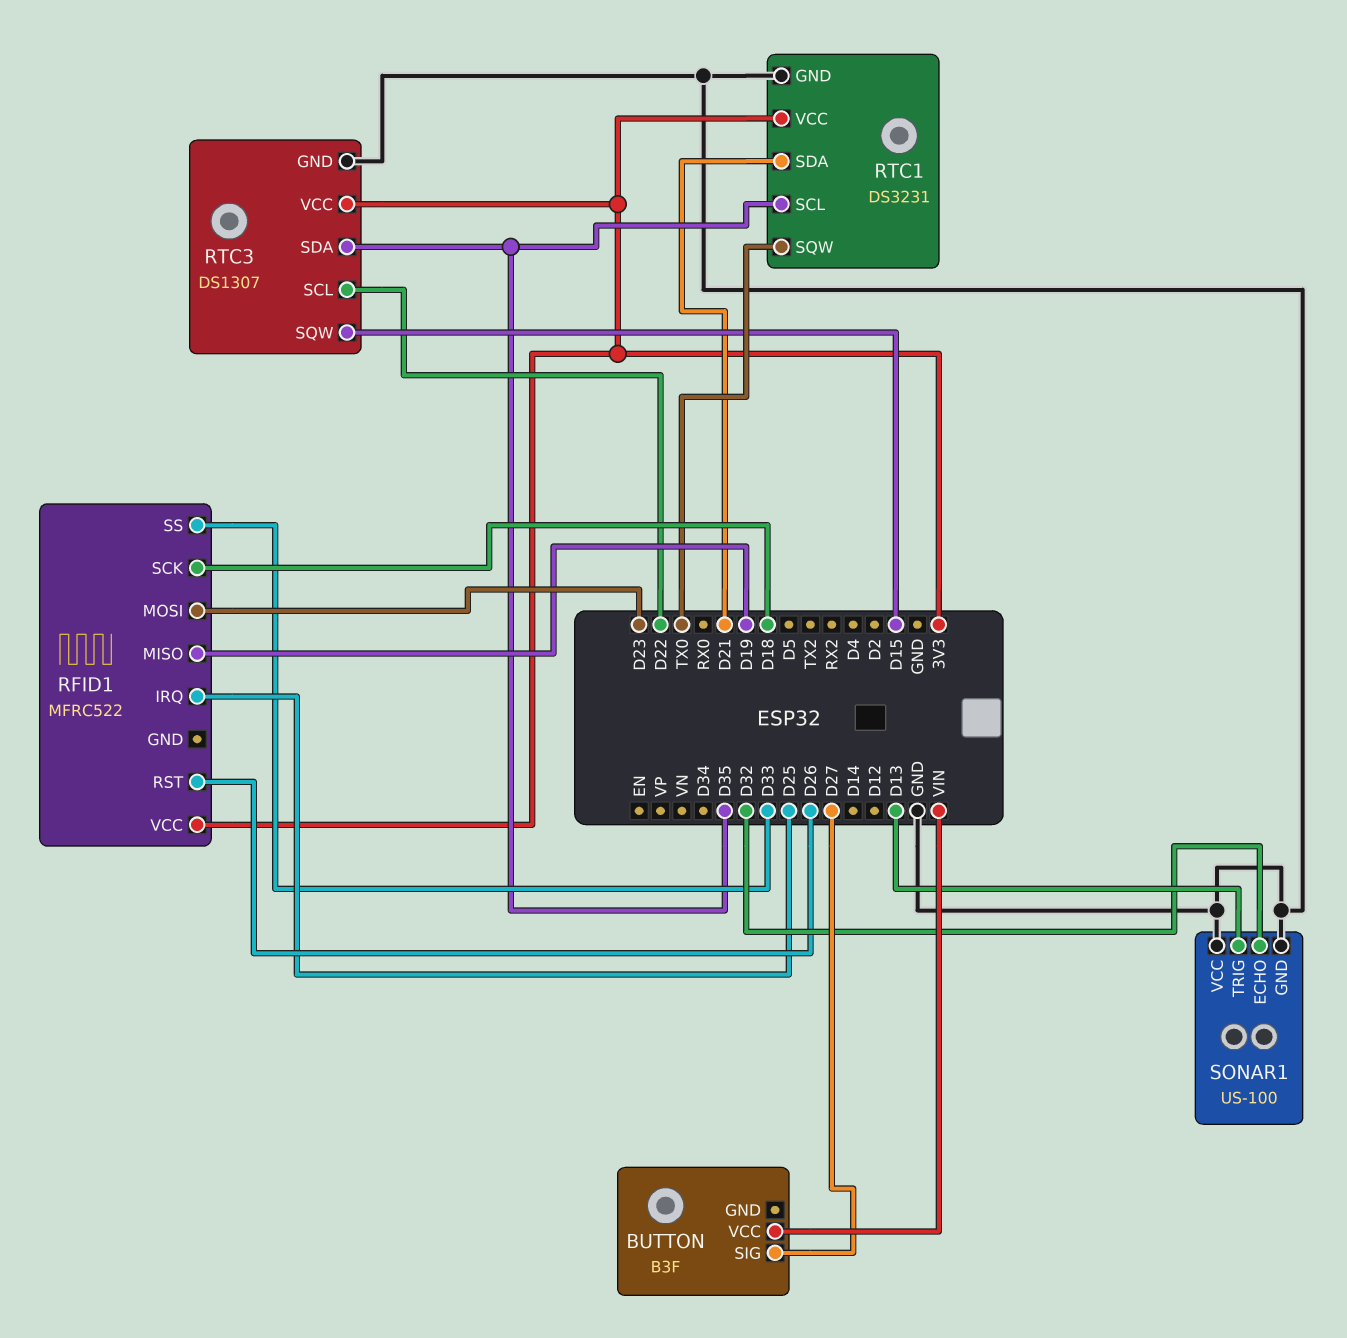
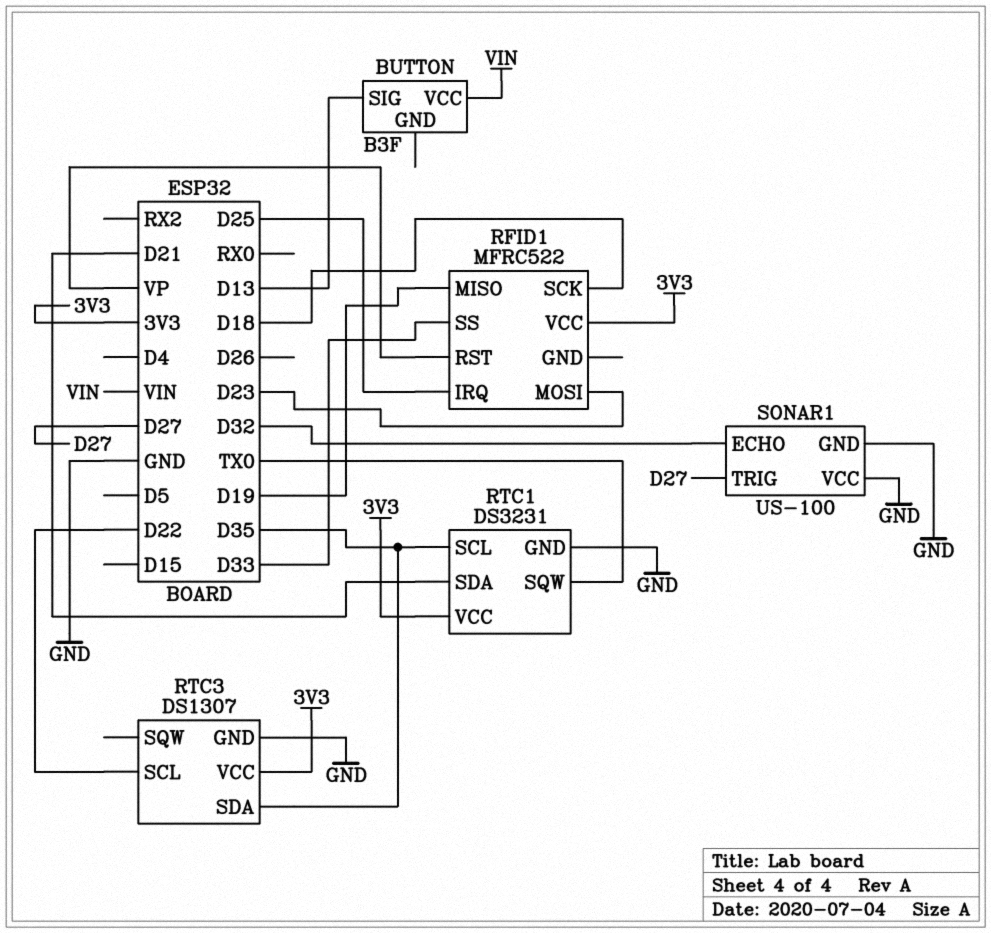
BUTTON pin SIG: D27 -> D13
RFID1 pin RST: D26 -> VP
RTC3 pin SQW: D15 -> none
SONAR1 pin TRIG: D13 -> D27

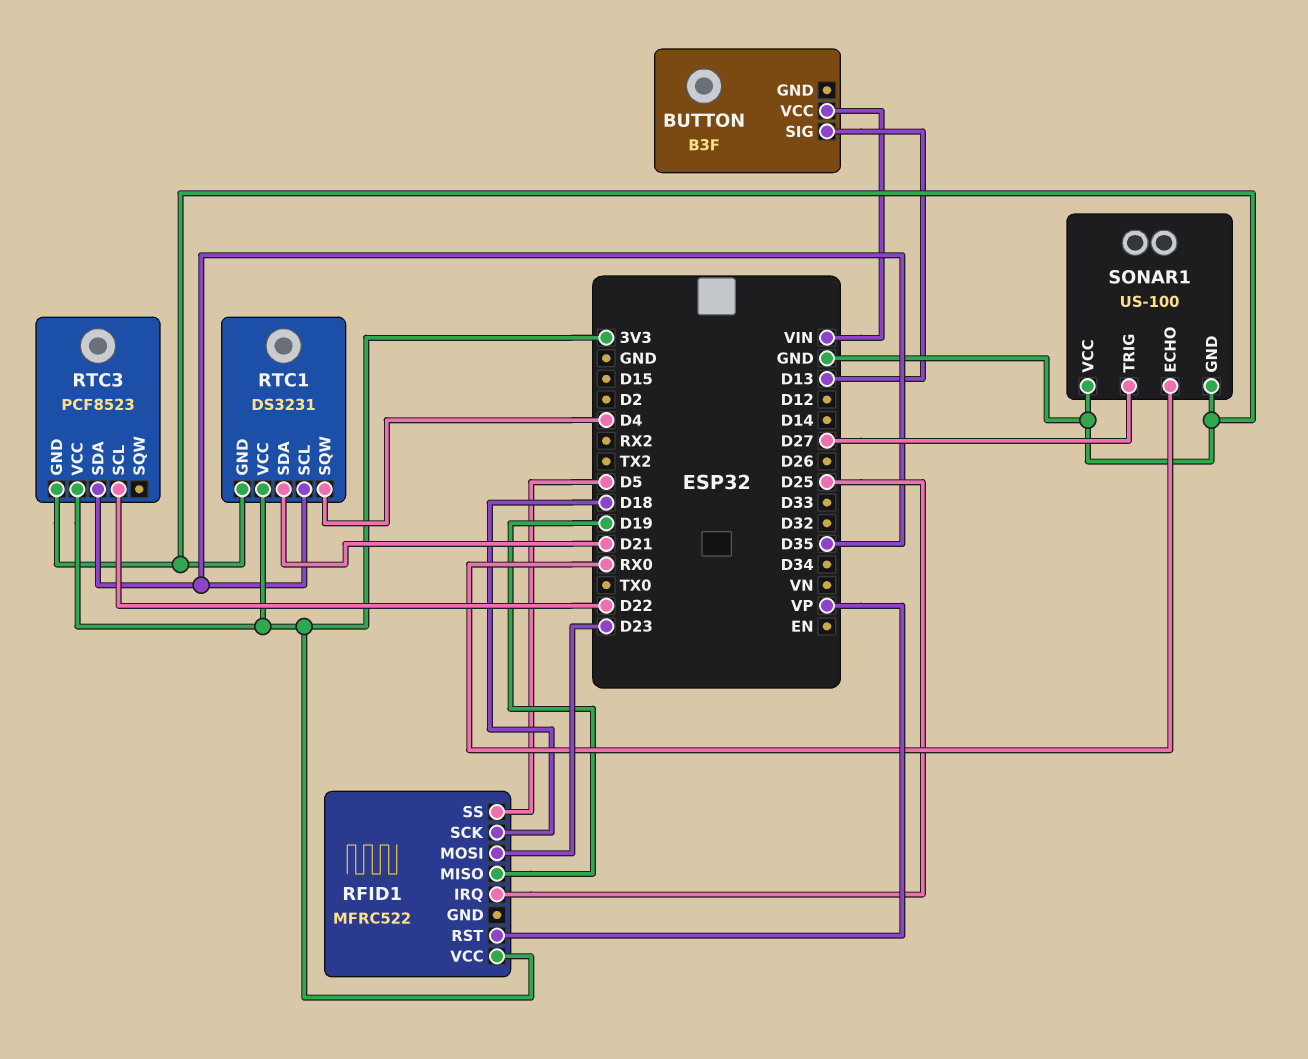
RFID1 pin SS: D33 -> D5
RTC1 pin SQW: TX0 -> D4
RTC3: DS1307 -> PCF8523
SONAR1 pin ECHO: D32 -> RX0

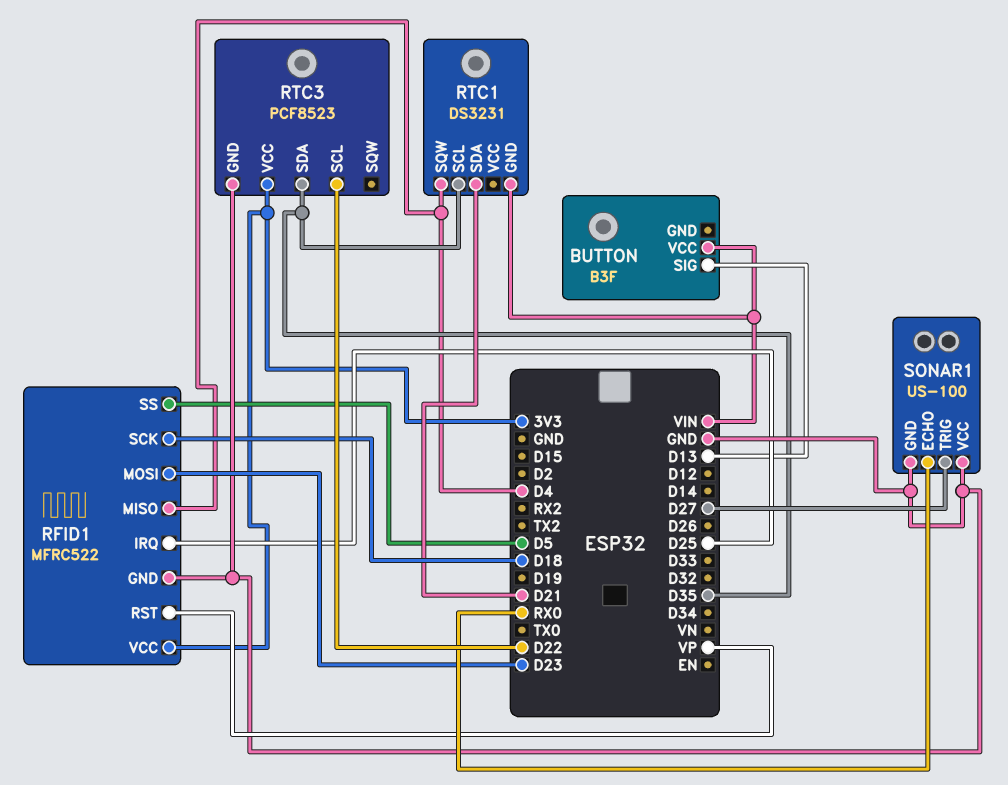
RFID1 pin GND: none -> GND
RFID1 pin MISO: D19 -> D4
RTC1 pin GND: GND -> VIN
RTC1 pin VCC: 3V3 -> none

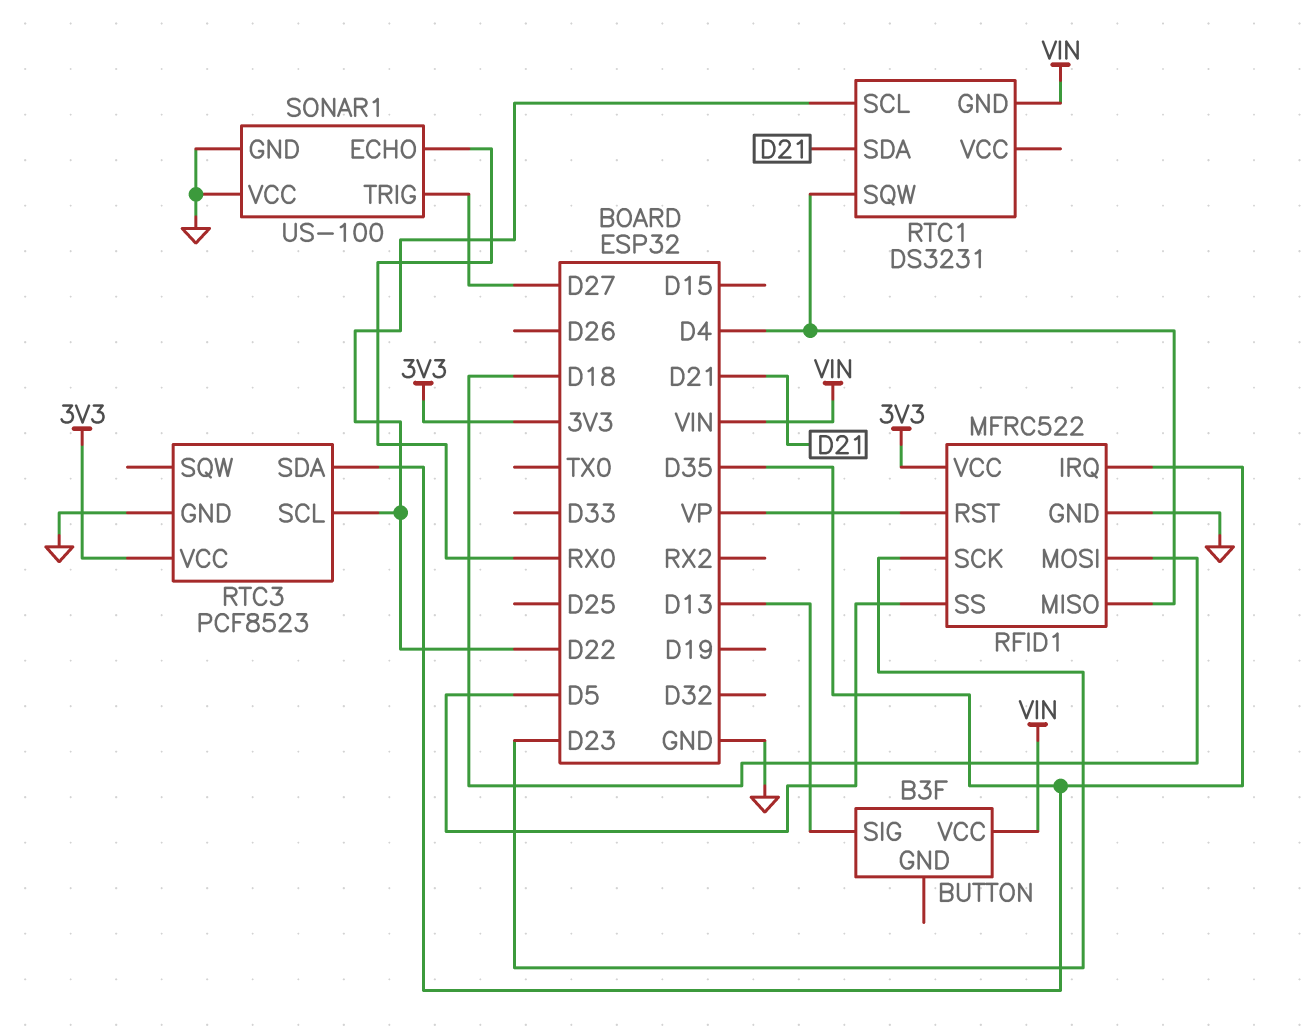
RFID1 pin IRQ: D25 -> D35
RFID1 pin MOSI: D23 -> D18
RFID1 pin SCK: D18 -> D23
RTC1 pin SCL: D35 -> D22

